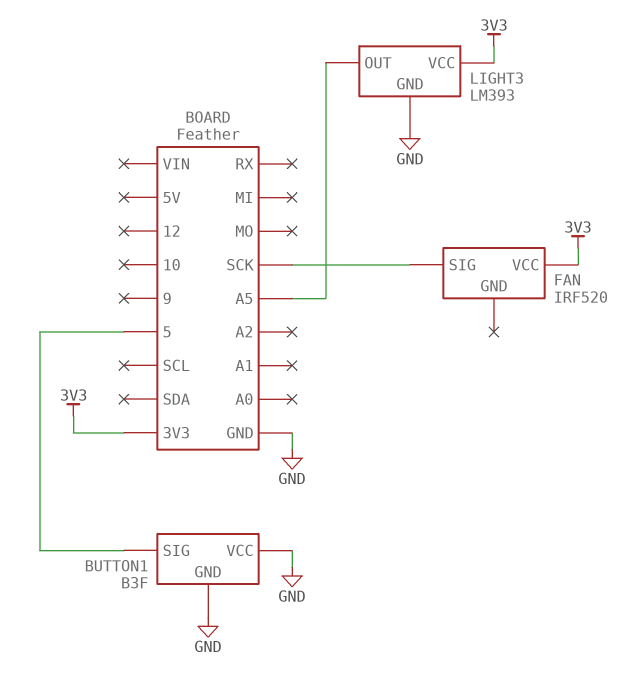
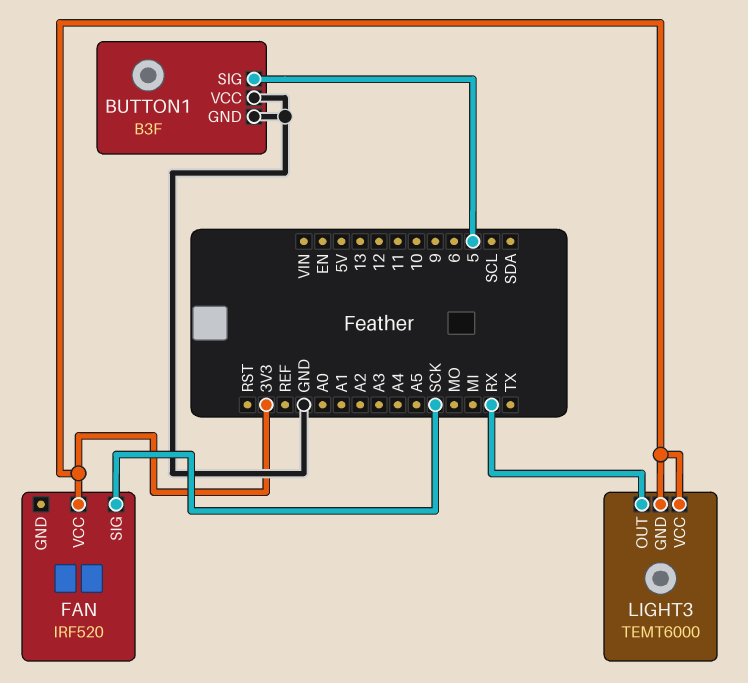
LIGHT3: LM393 -> TEMT6000
LIGHT3 pin GND: GND -> 3V3
LIGHT3 pin OUT: A5 -> RX

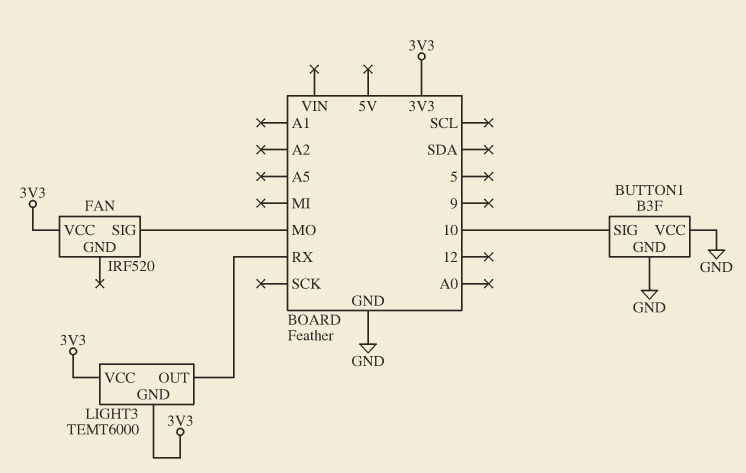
BUTTON1 pin SIG: 5 -> 10
FAN pin SIG: SCK -> MO

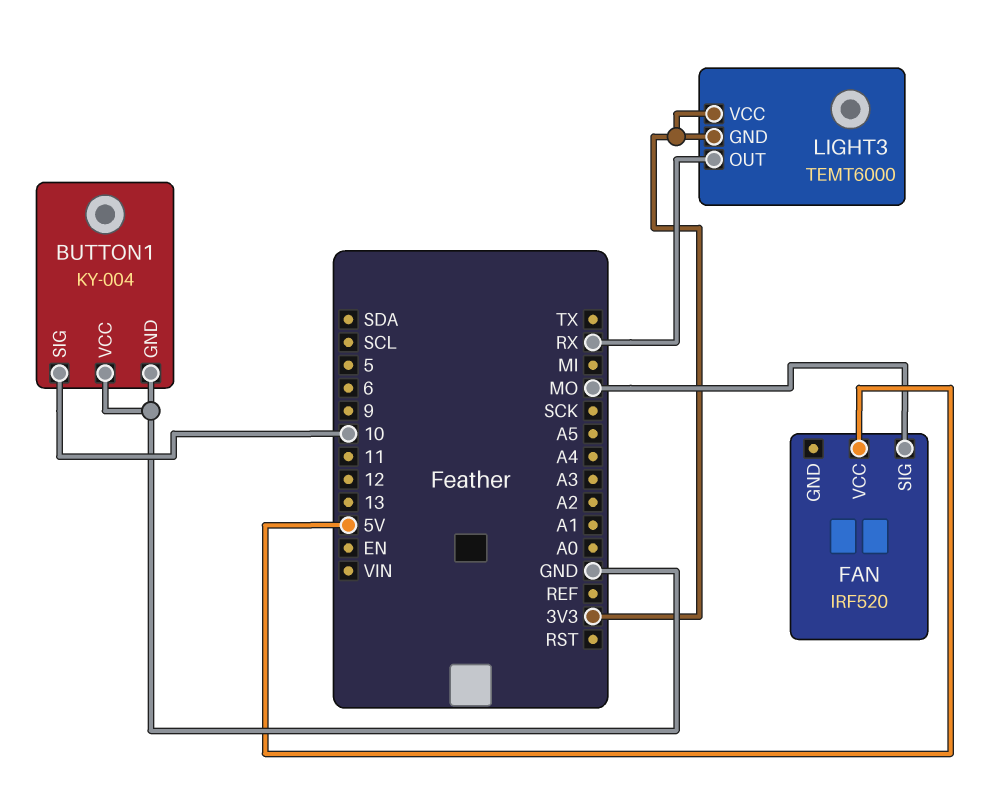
BUTTON1: B3F -> KY-004
FAN pin VCC: 3V3 -> 5V

